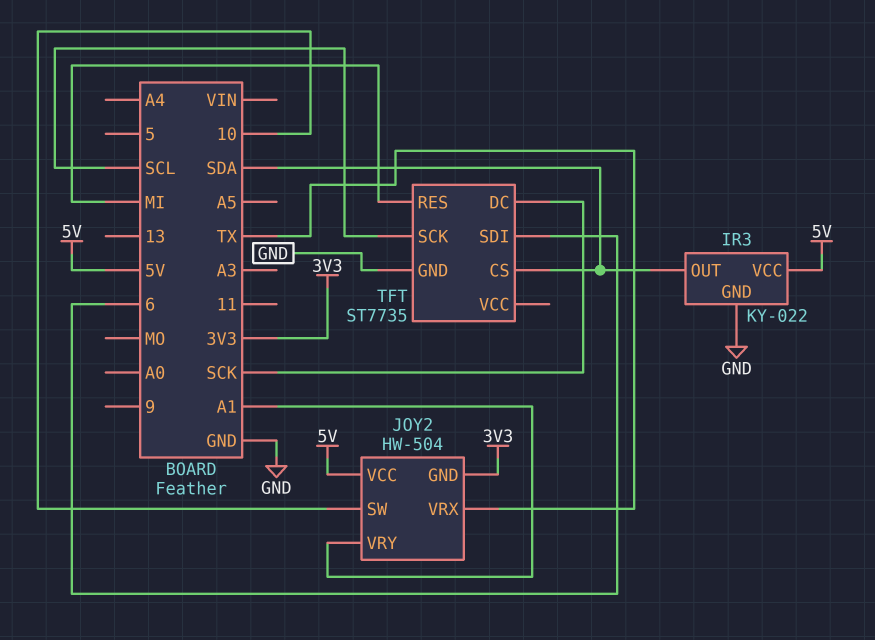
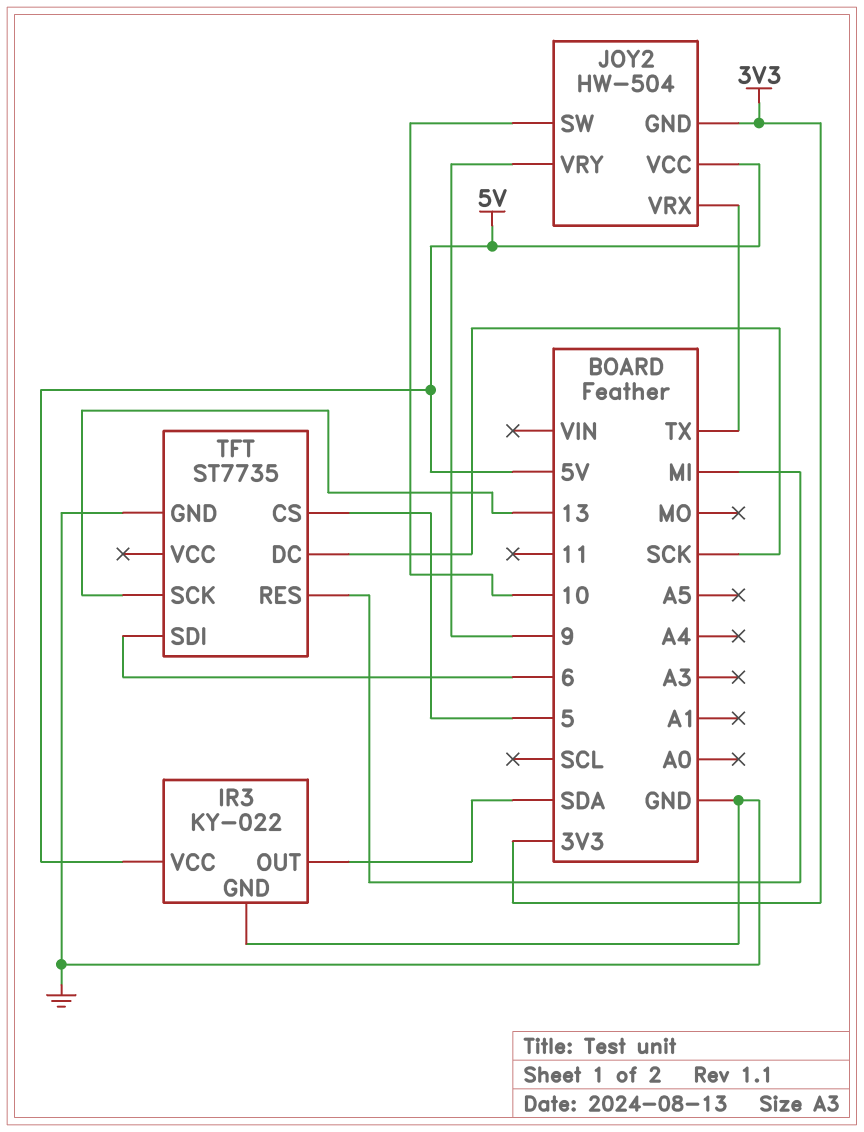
JOY2 pin VRY: A1 -> 9
TFT pin CS: SDA -> 5
TFT pin SCK: SCL -> 13

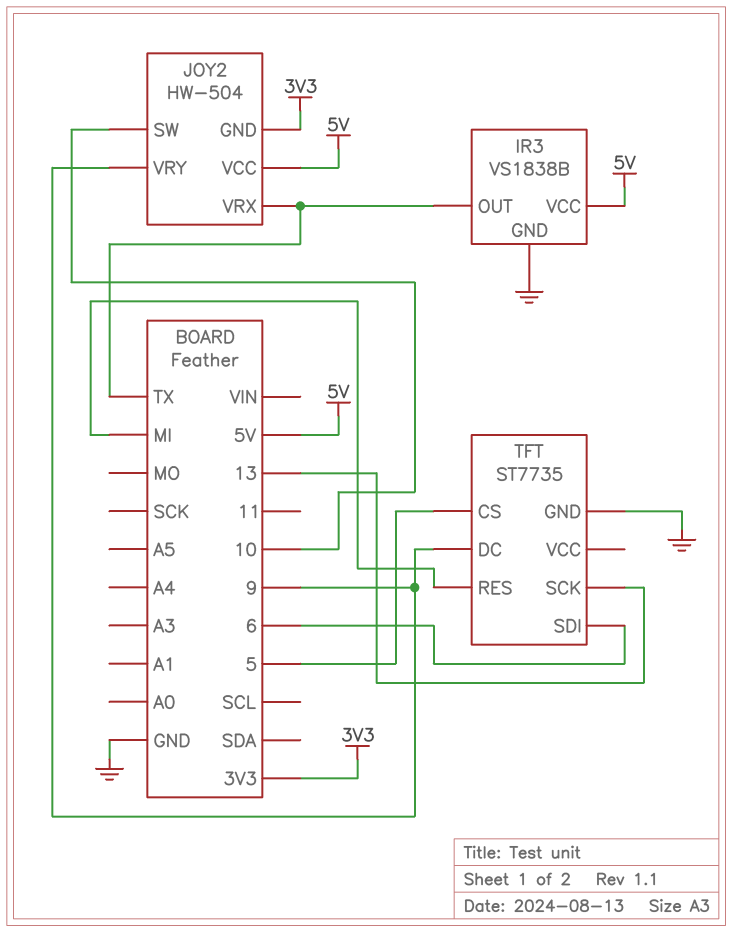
IR3: KY-022 -> VS1838B
IR3 pin OUT: SDA -> TX
TFT pin DC: SCK -> 9

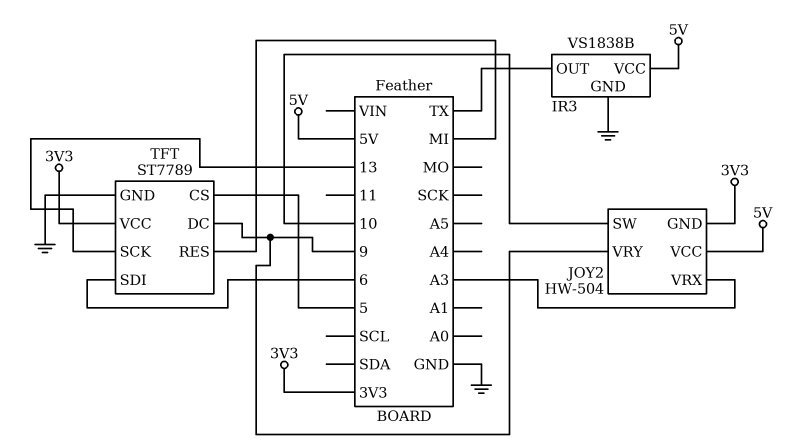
JOY2 pin VRX: TX -> A3
TFT: ST7735 -> ST7789
TFT pin VCC: none -> 3V3

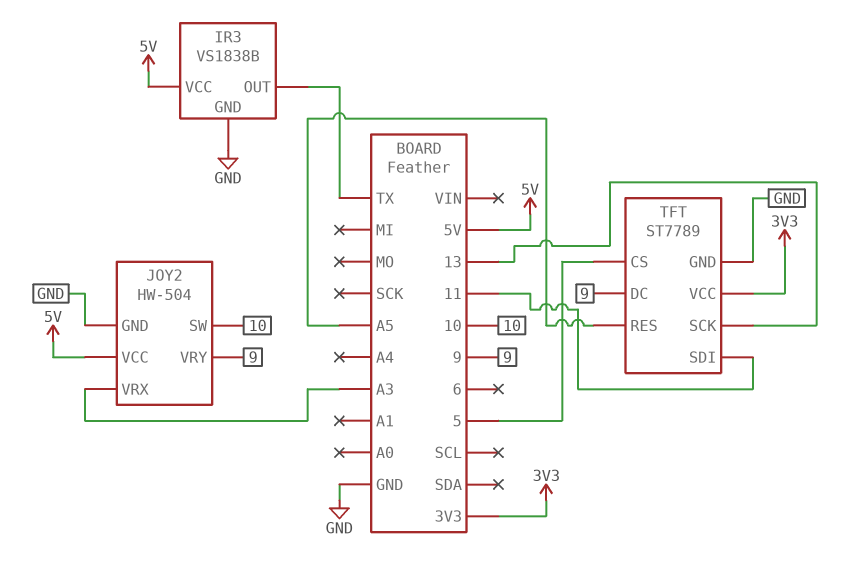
JOY2 pin GND: 3V3 -> GND
TFT pin RES: MI -> A5
TFT pin SDI: 6 -> 11

